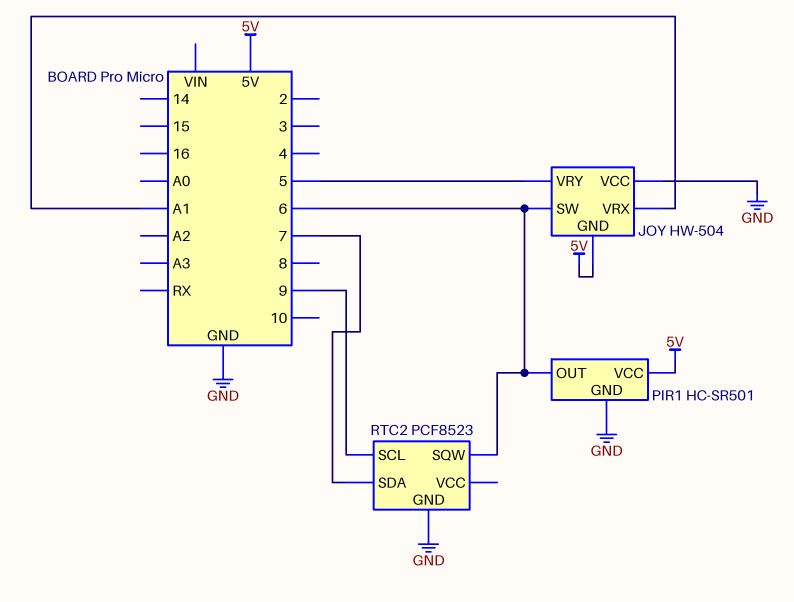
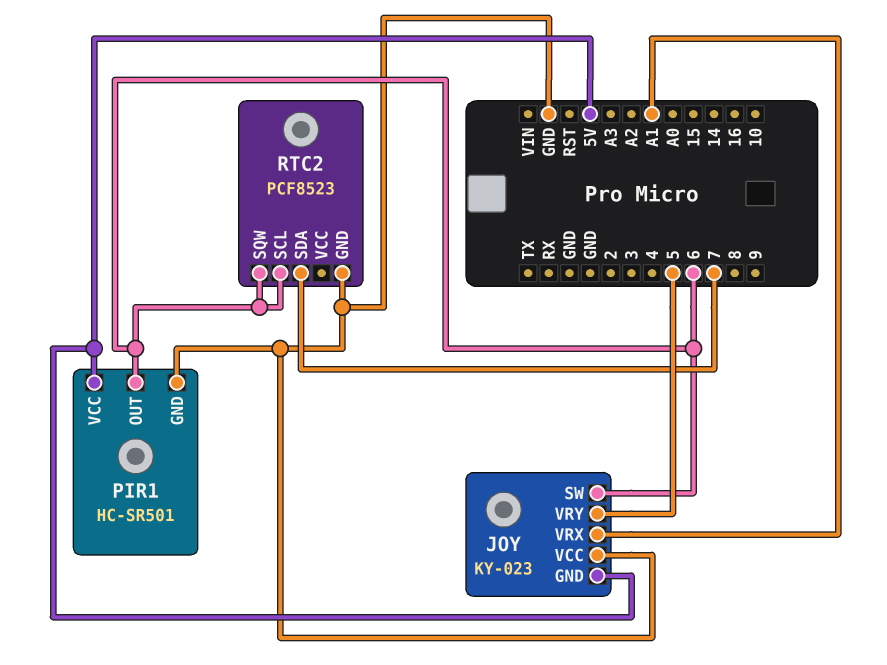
JOY: HW-504 -> KY-023
RTC2 pin SCL: 9 -> 6

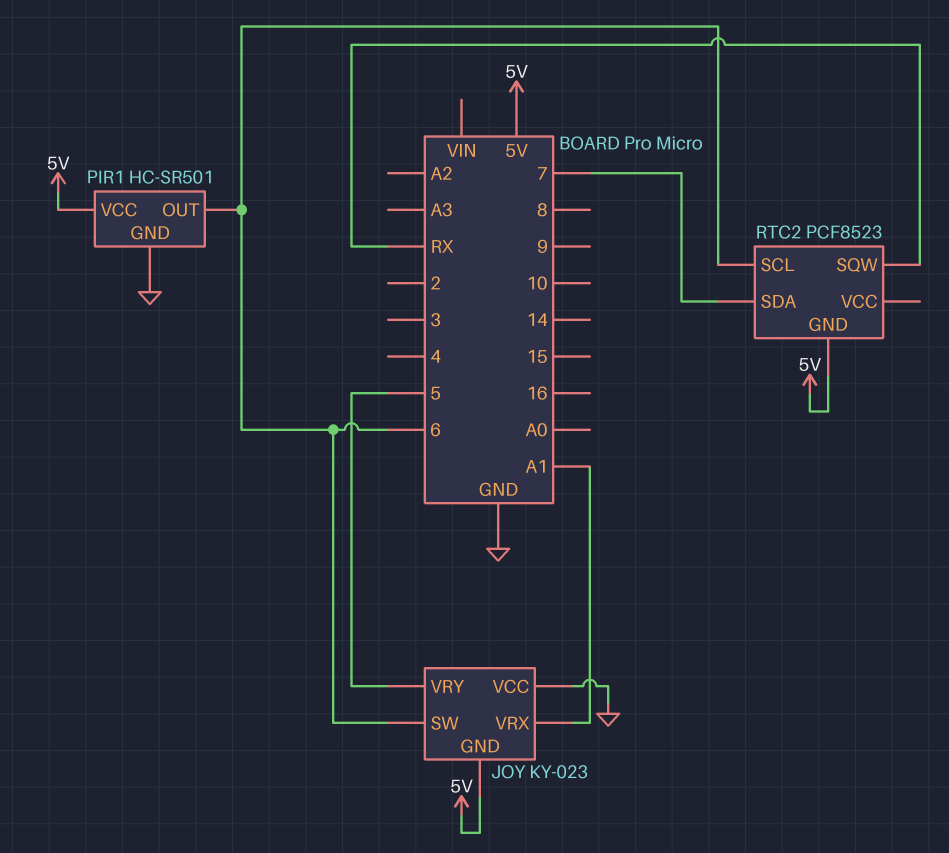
RTC2 pin GND: GND -> 5V
RTC2 pin SQW: 6 -> RX

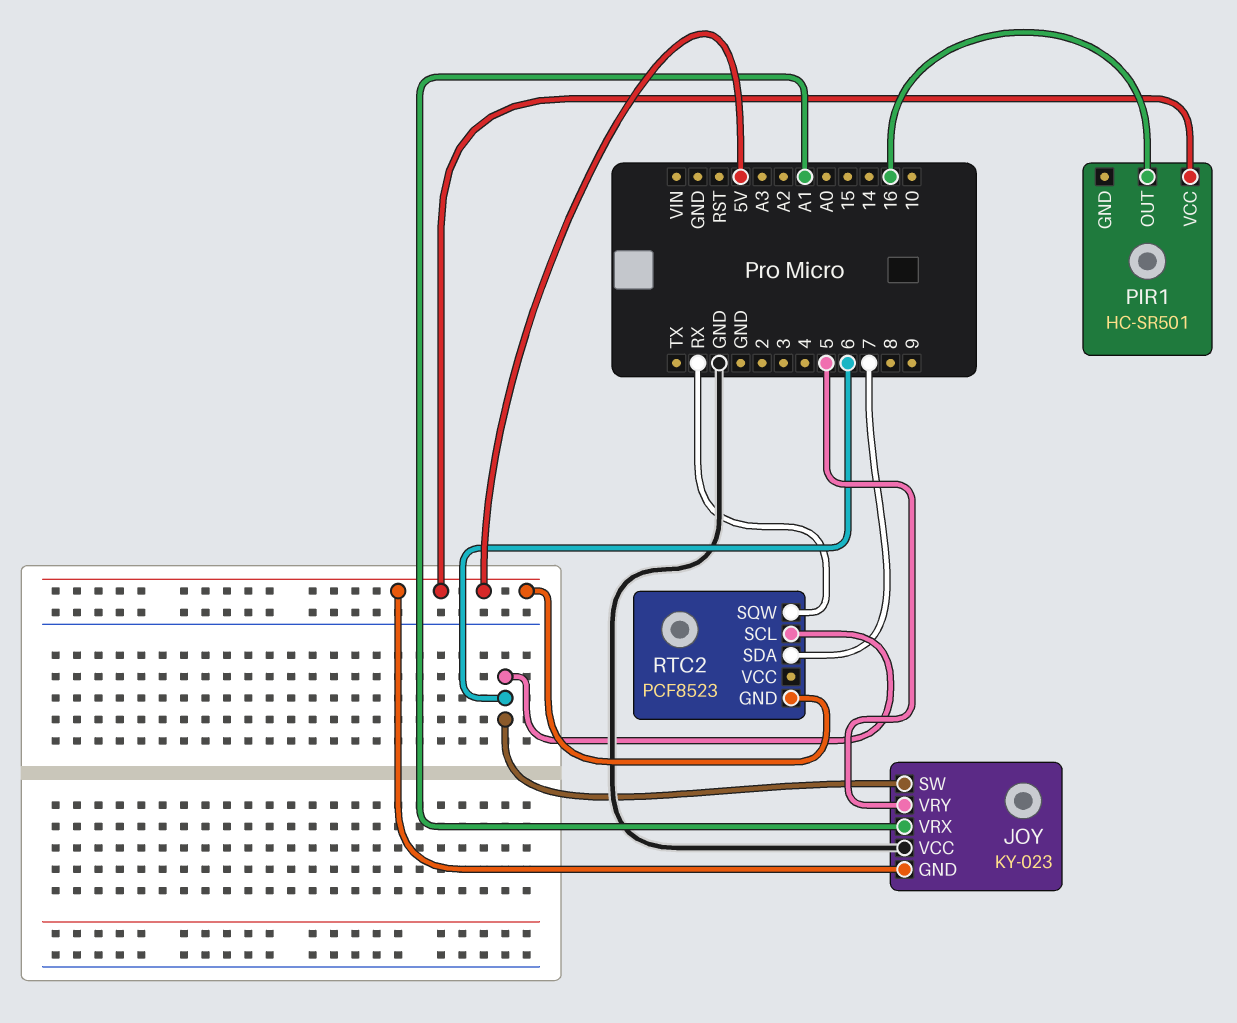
PIR1 pin GND: GND -> none
PIR1 pin OUT: 6 -> 16

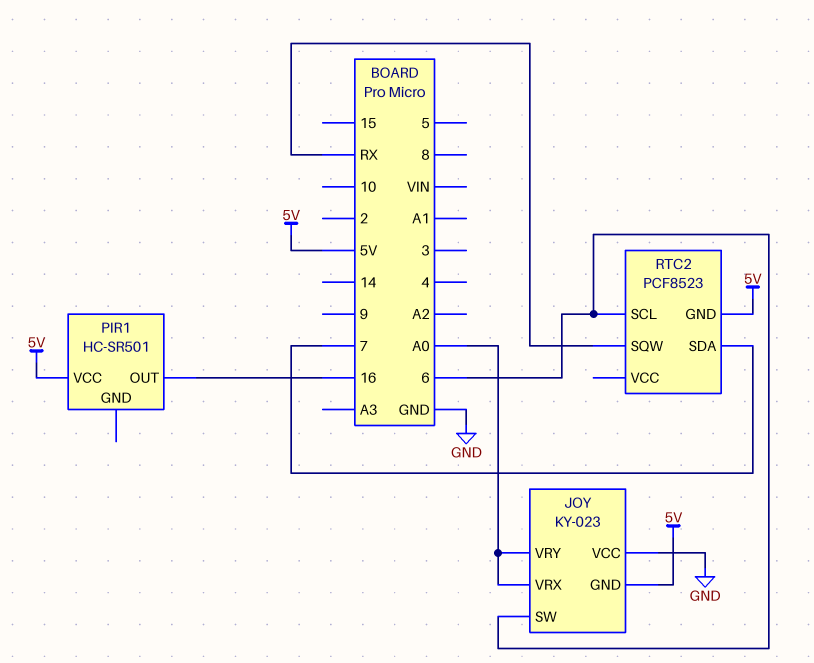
JOY pin VRX: A1 -> A0
JOY pin VRY: 5 -> A0

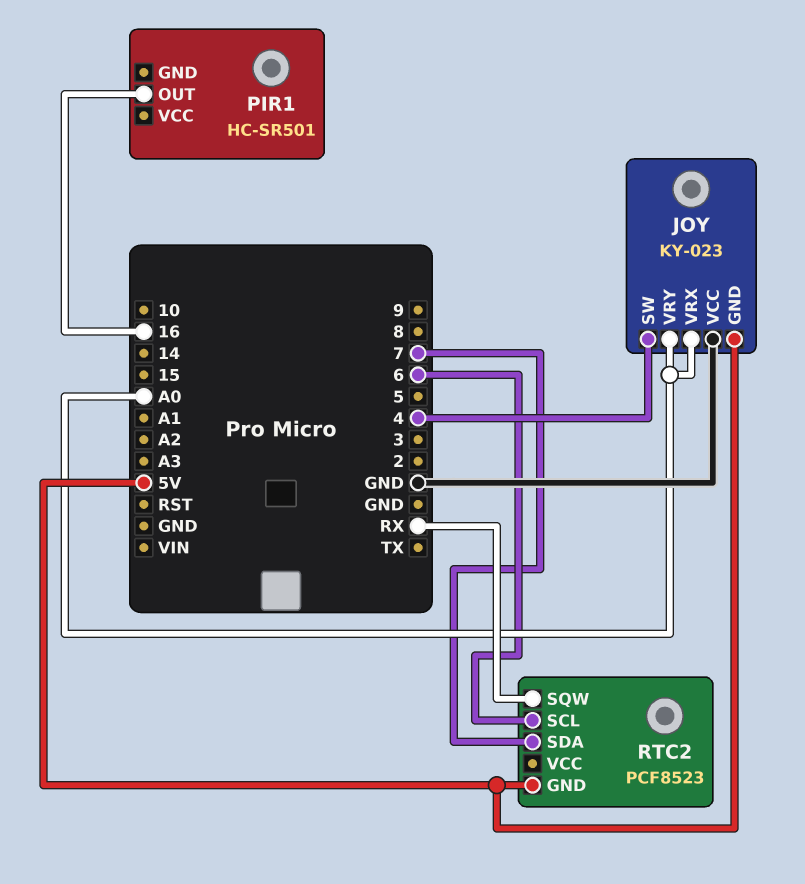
JOY pin SW: 6 -> 4
PIR1 pin VCC: 5V -> none

